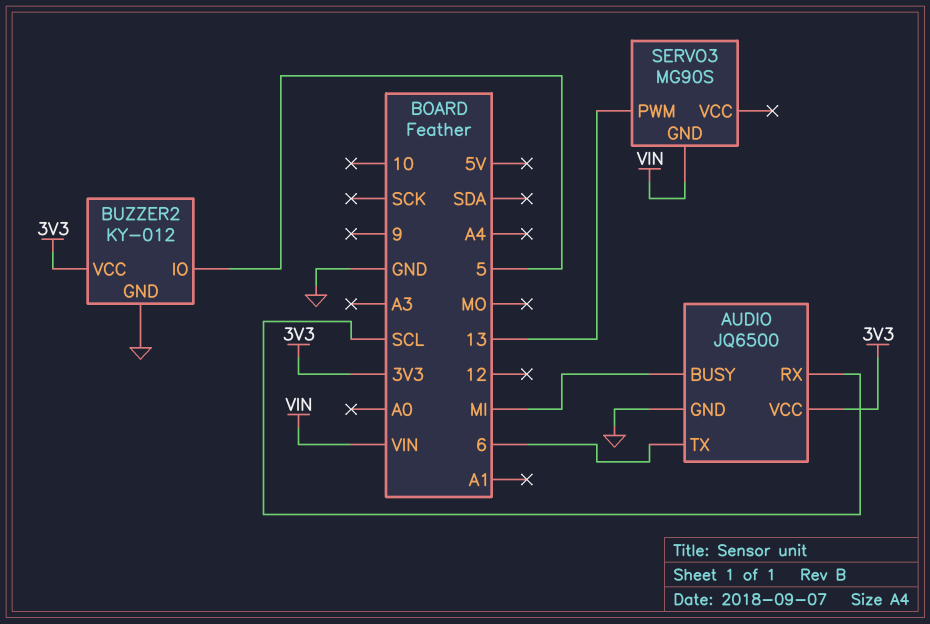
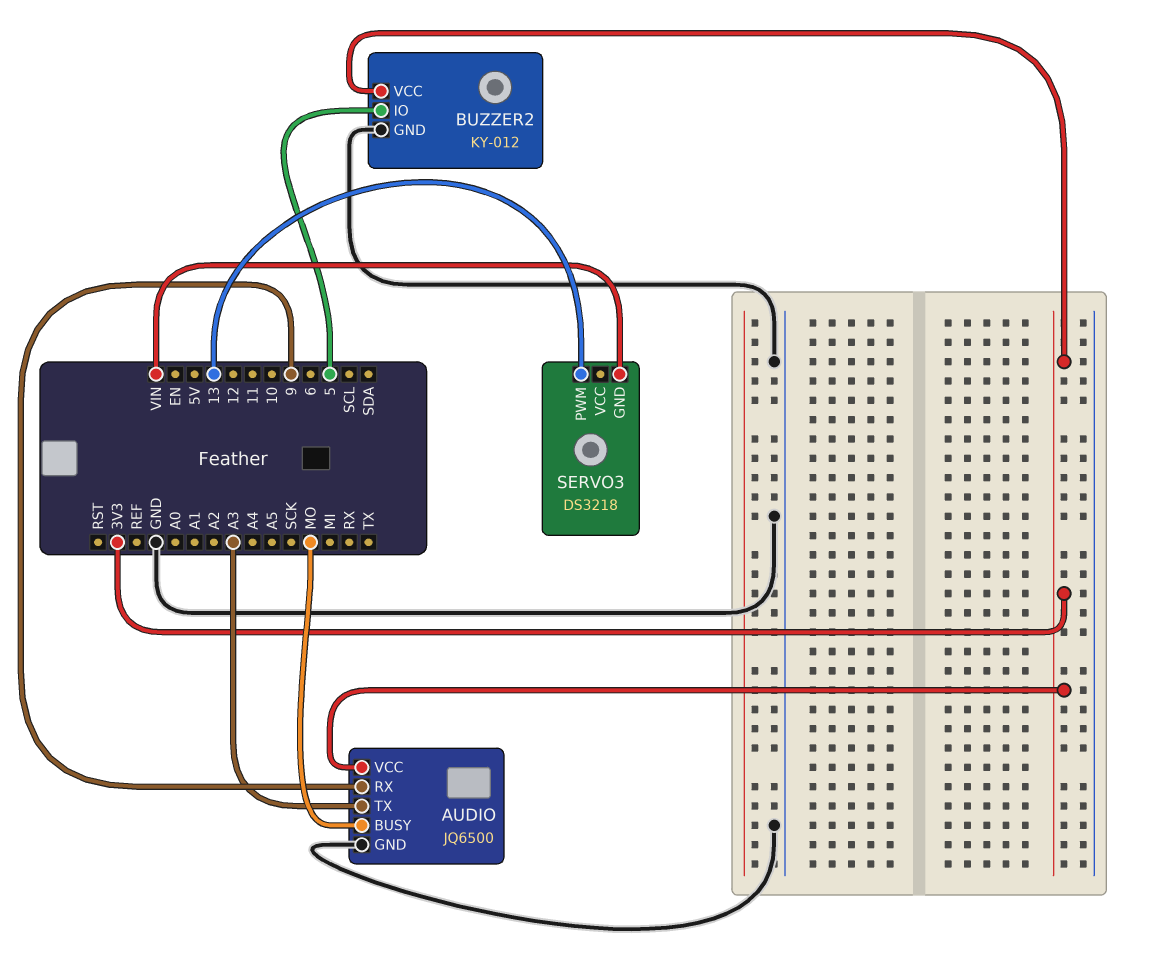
AUDIO pin BUSY: MI -> MO
AUDIO pin RX: SCL -> 9
AUDIO pin TX: 6 -> A3
SERVO3: MG90S -> DS3218

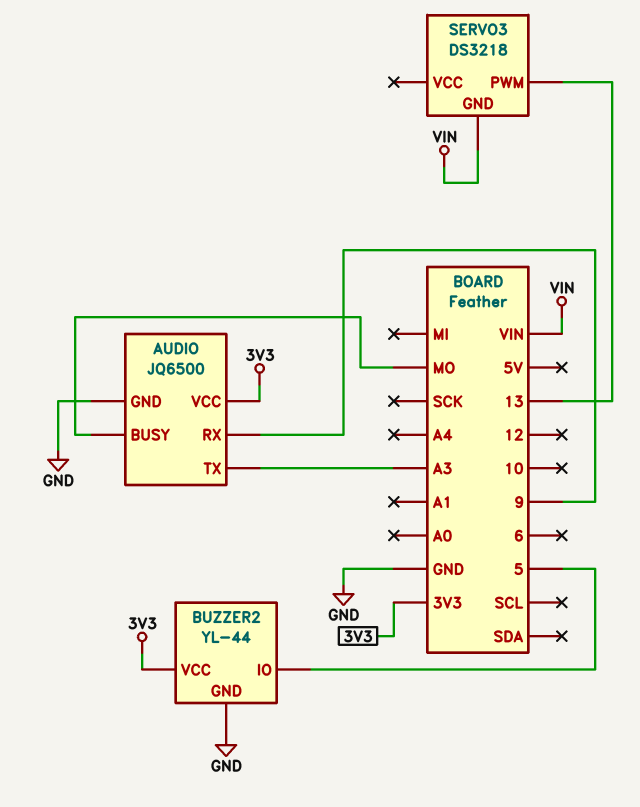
BUZZER2: KY-012 -> YL-44

